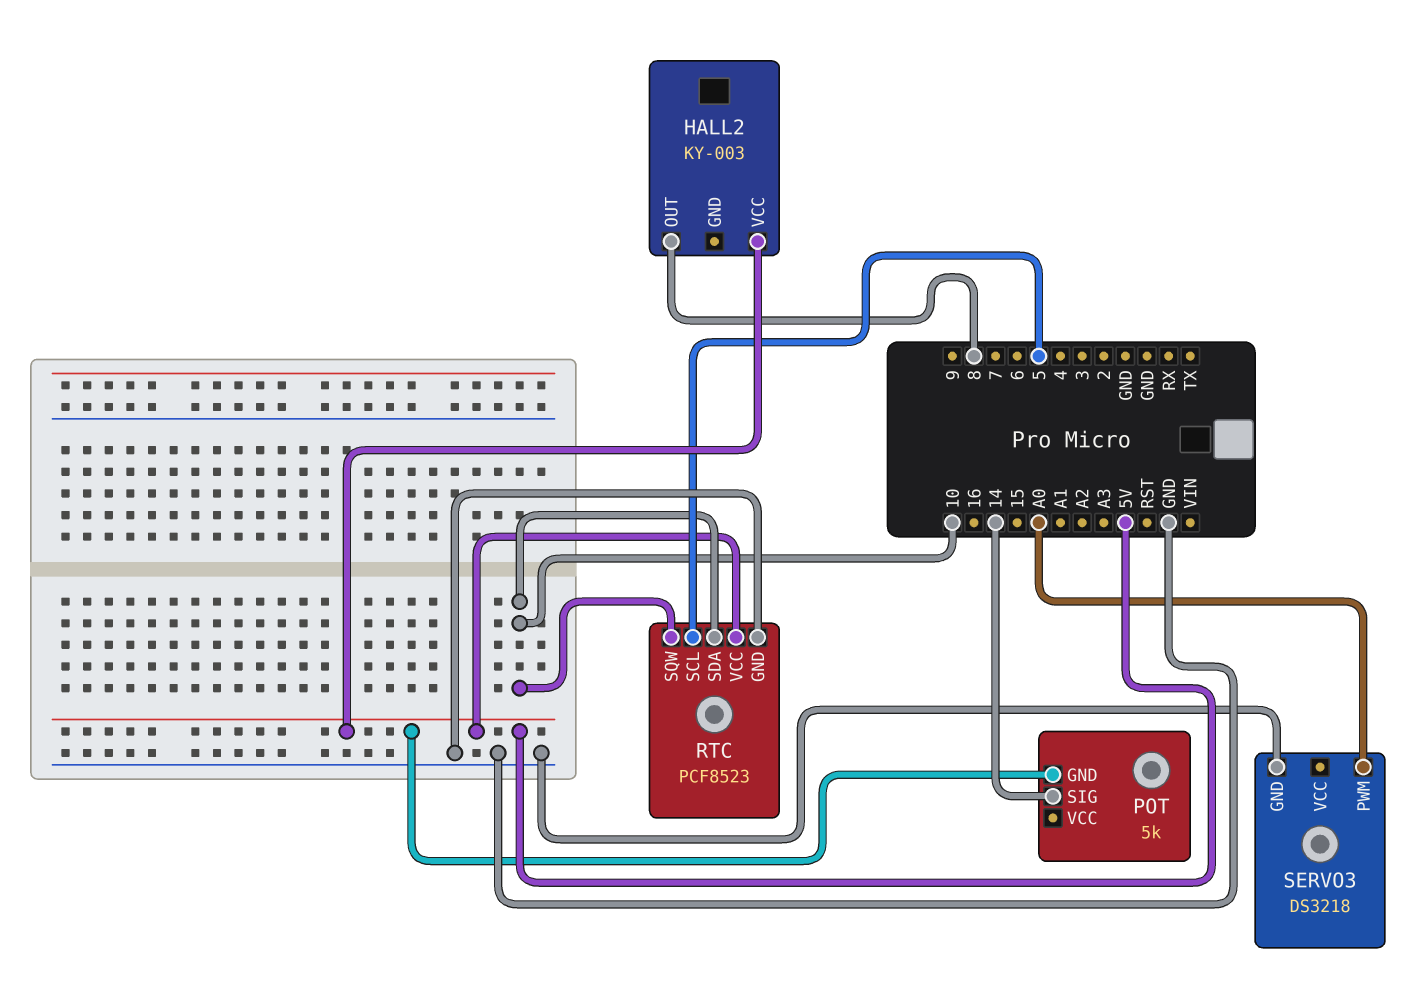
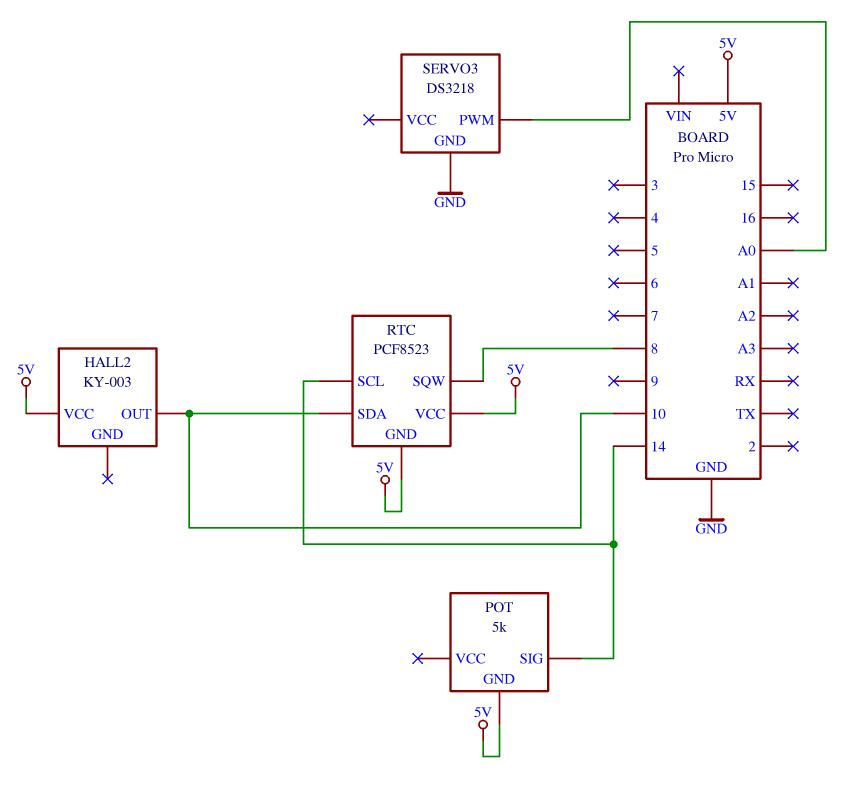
HALL2 pin OUT: 8 -> 10
RTC pin GND: GND -> 5V
RTC pin SCL: 5 -> 14
RTC pin SQW: 10 -> 8

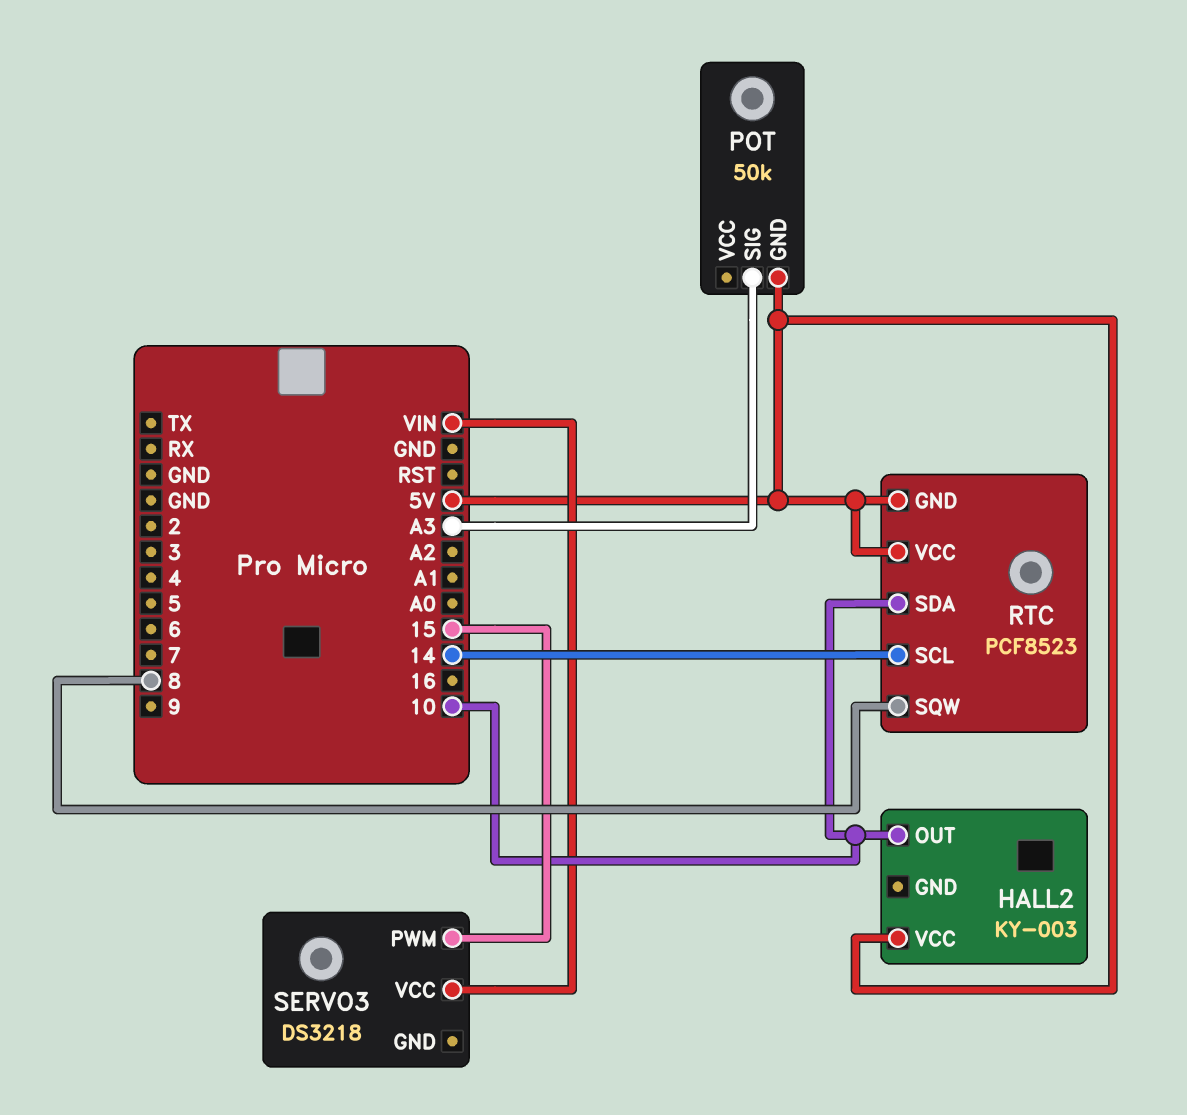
POT: 5k -> 50k
POT pin SIG: 14 -> A3
SERVO3 pin GND: GND -> none
SERVO3 pin PWM: A0 -> 15
SERVO3 pin VCC: none -> VIN

